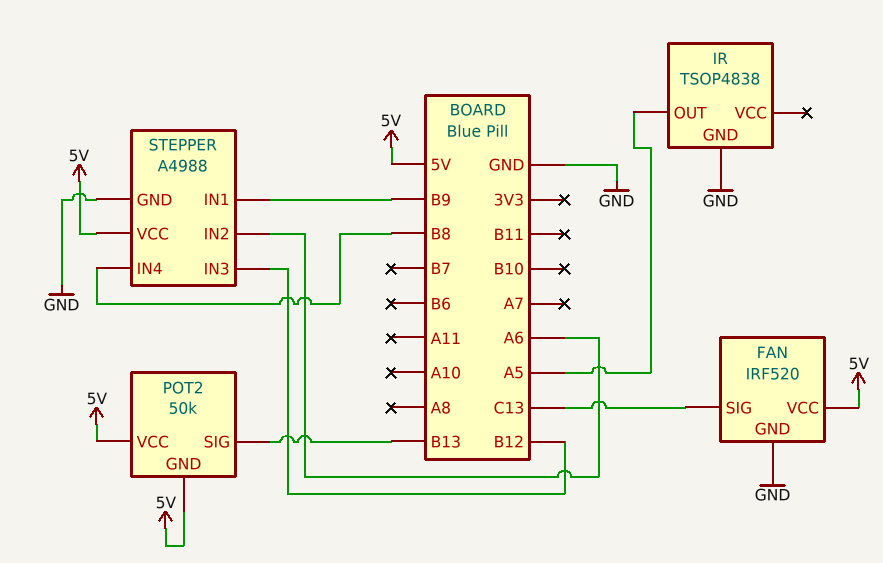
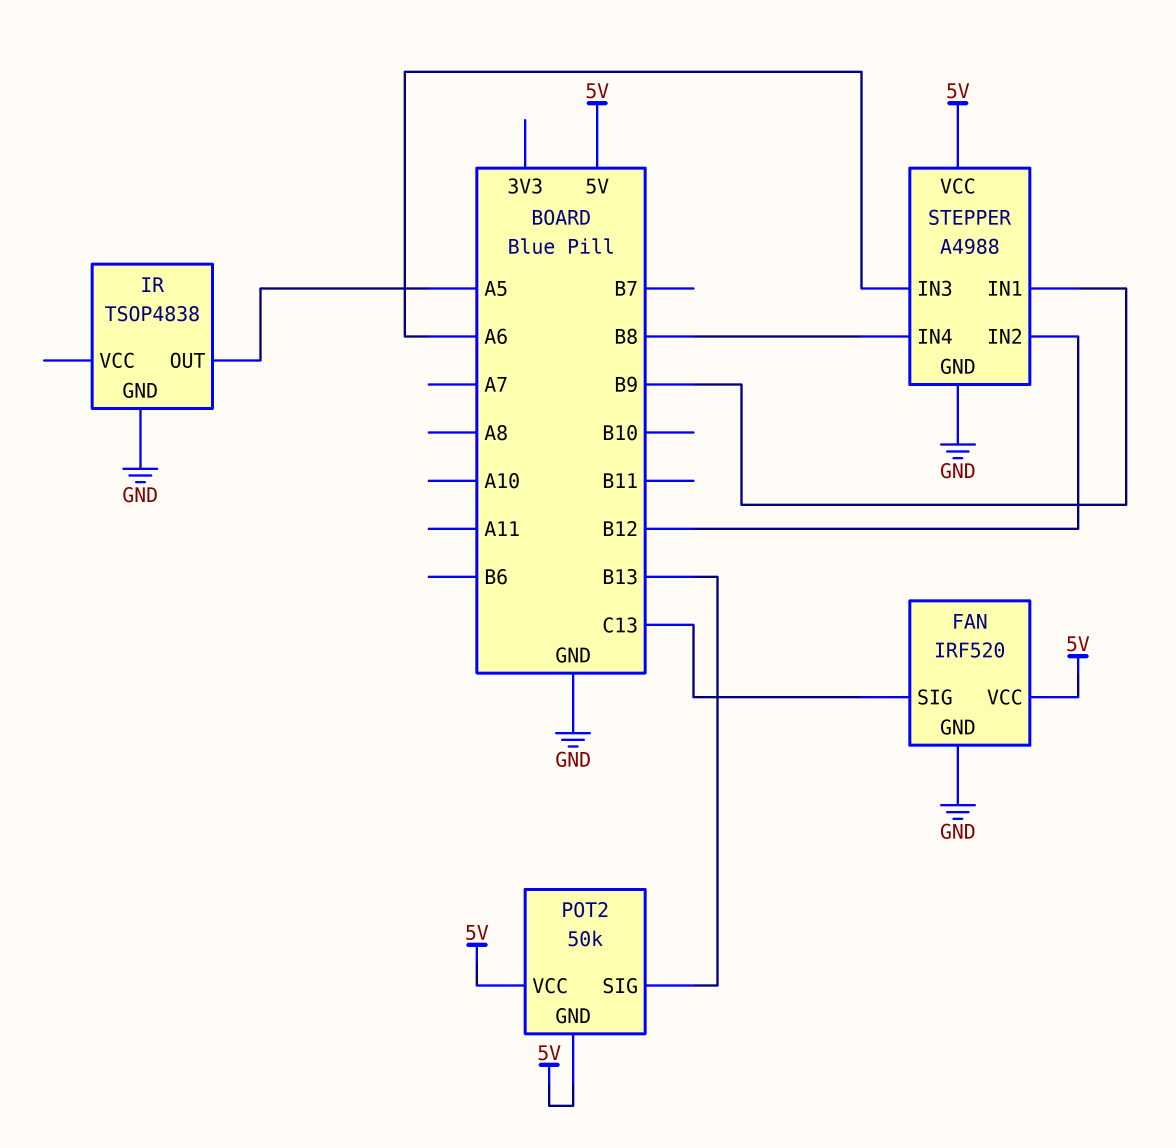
STEPPER pin IN2: A6 -> B12
STEPPER pin IN3: B12 -> A6

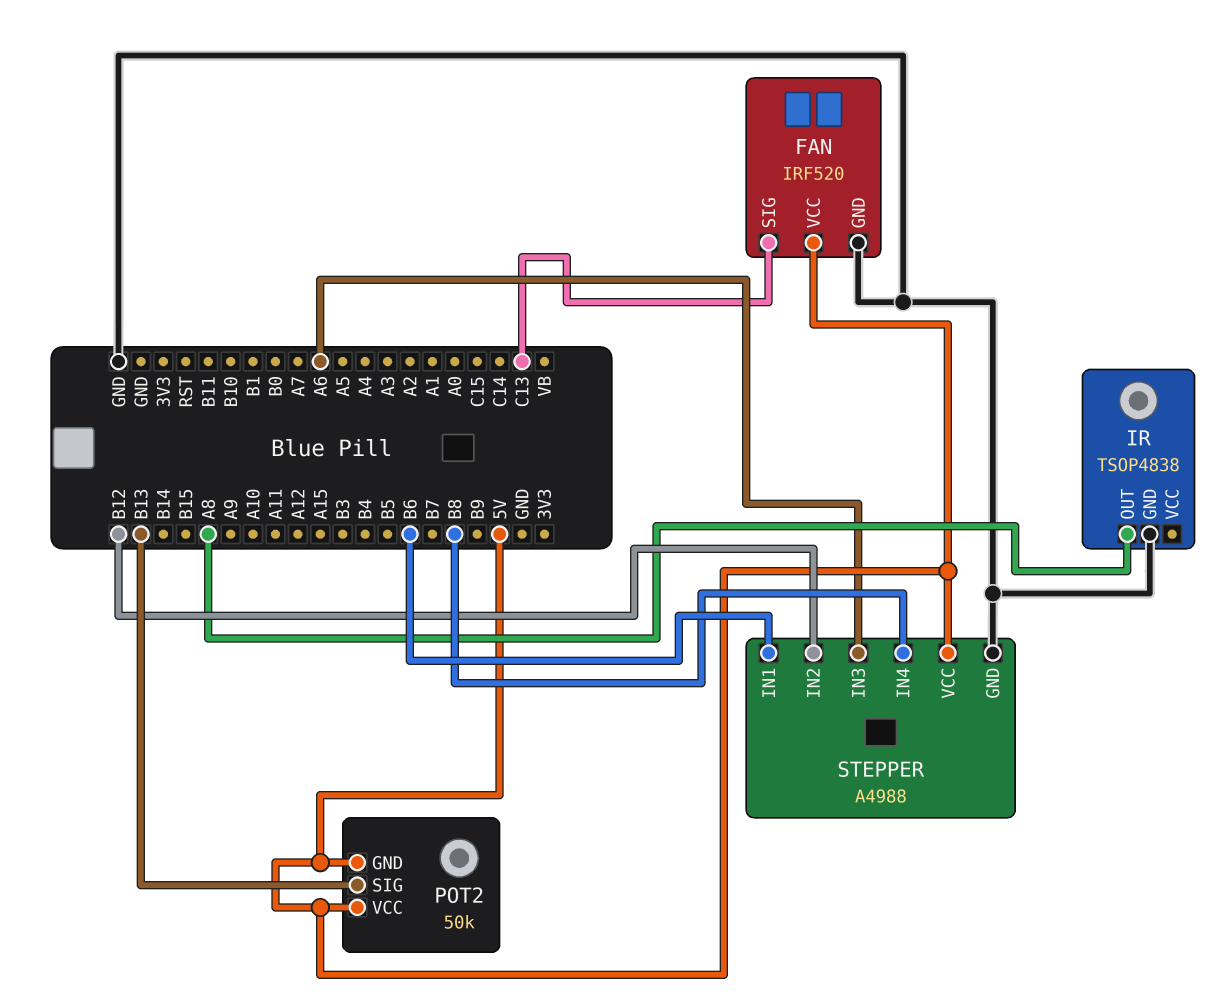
IR pin OUT: A5 -> A8
STEPPER pin IN1: B9 -> B6

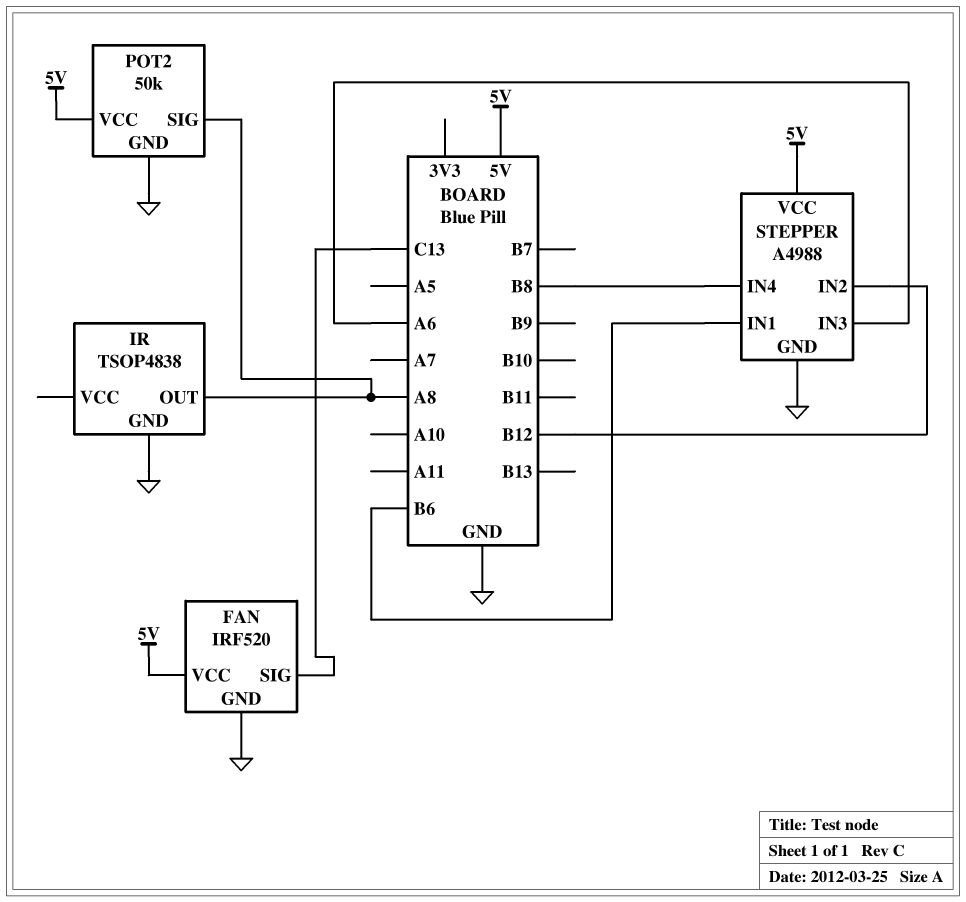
POT2 pin GND: 5V -> GND
POT2 pin SIG: B13 -> A8

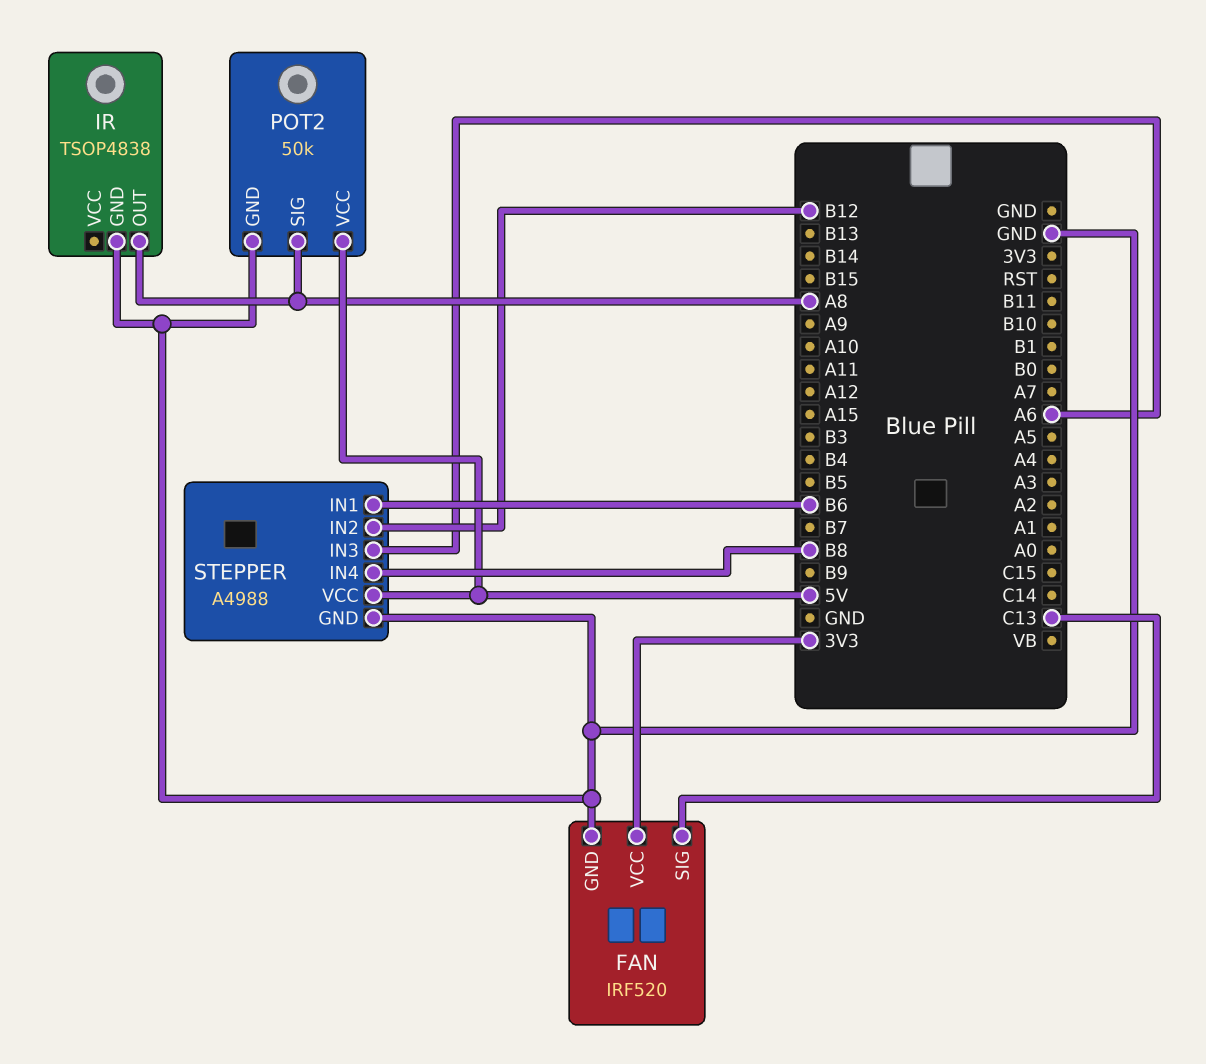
FAN pin VCC: 5V -> 3V3

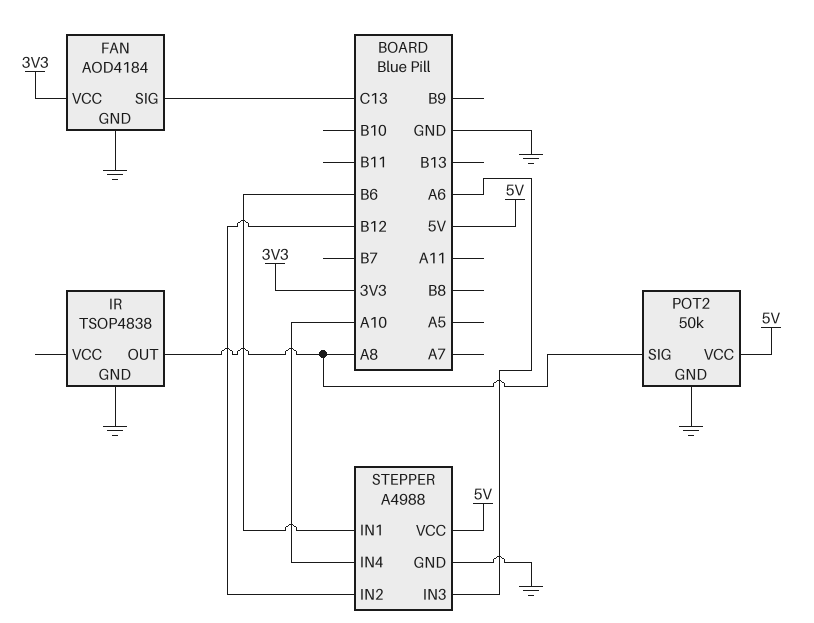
FAN: IRF520 -> AOD4184
STEPPER pin IN4: B8 -> A10

